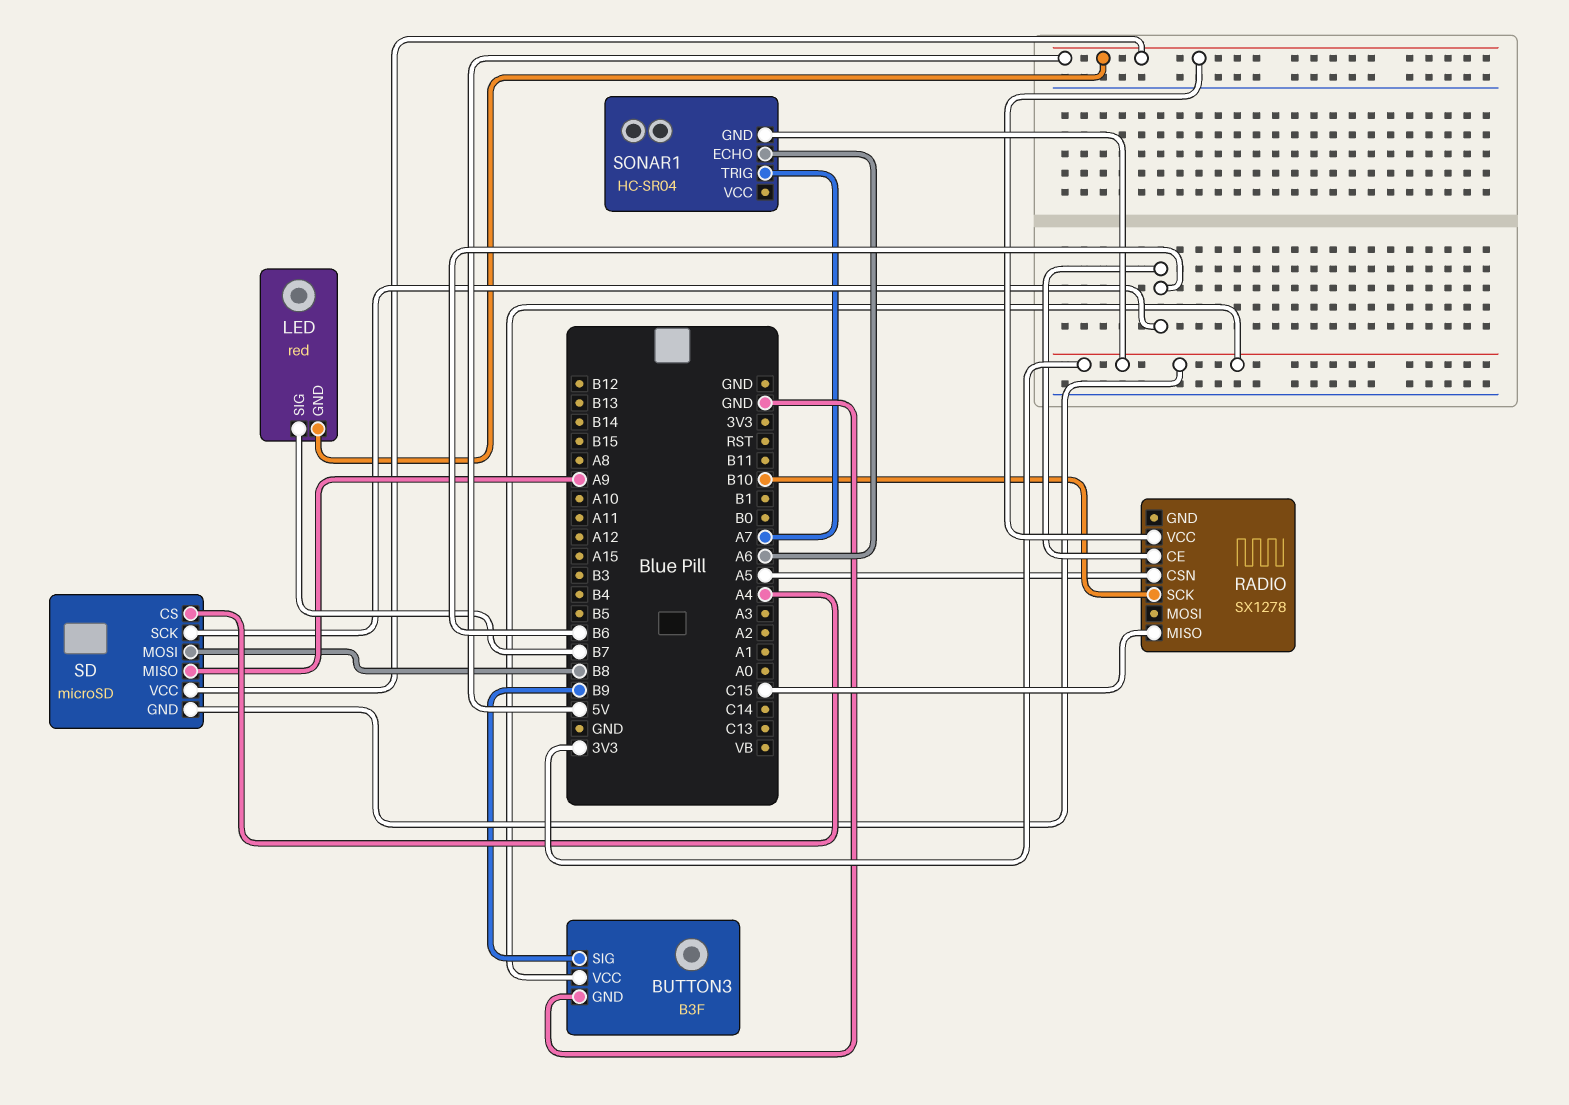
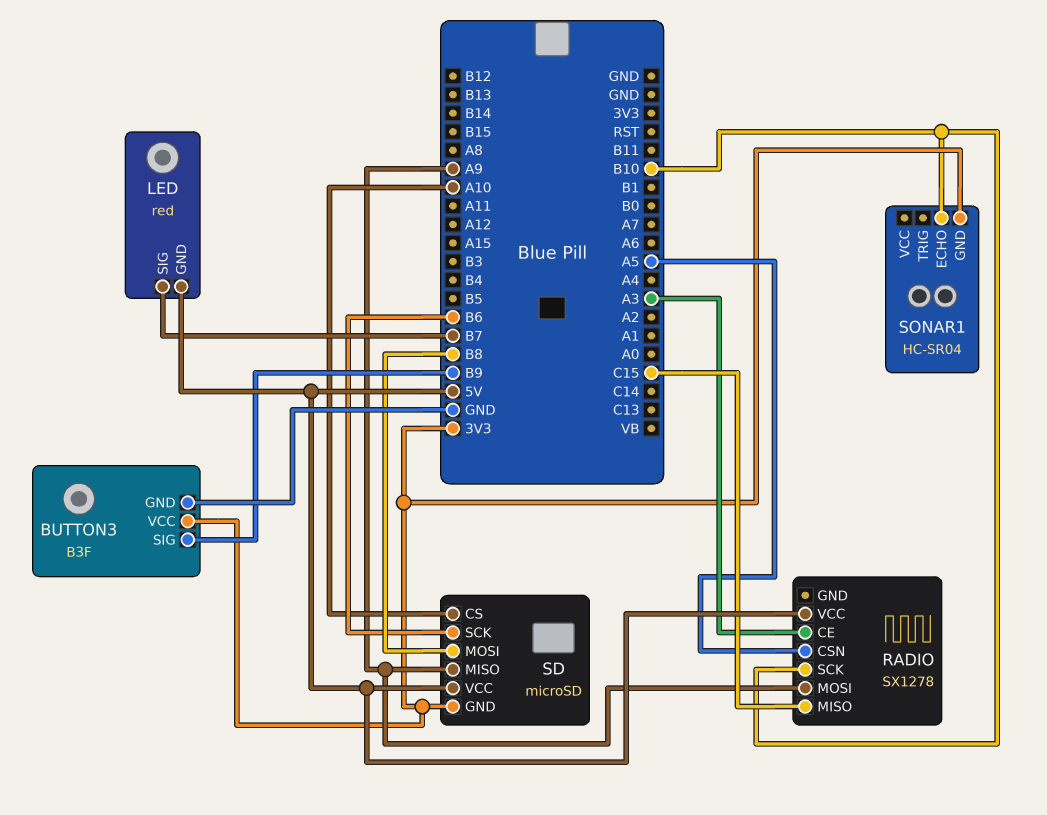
RADIO pin CE: B6 -> A3
RADIO pin MOSI: none -> A9
SD pin CS: A4 -> A10
SONAR1 pin ECHO: A6 -> B10
SONAR1 pin TRIG: A7 -> none

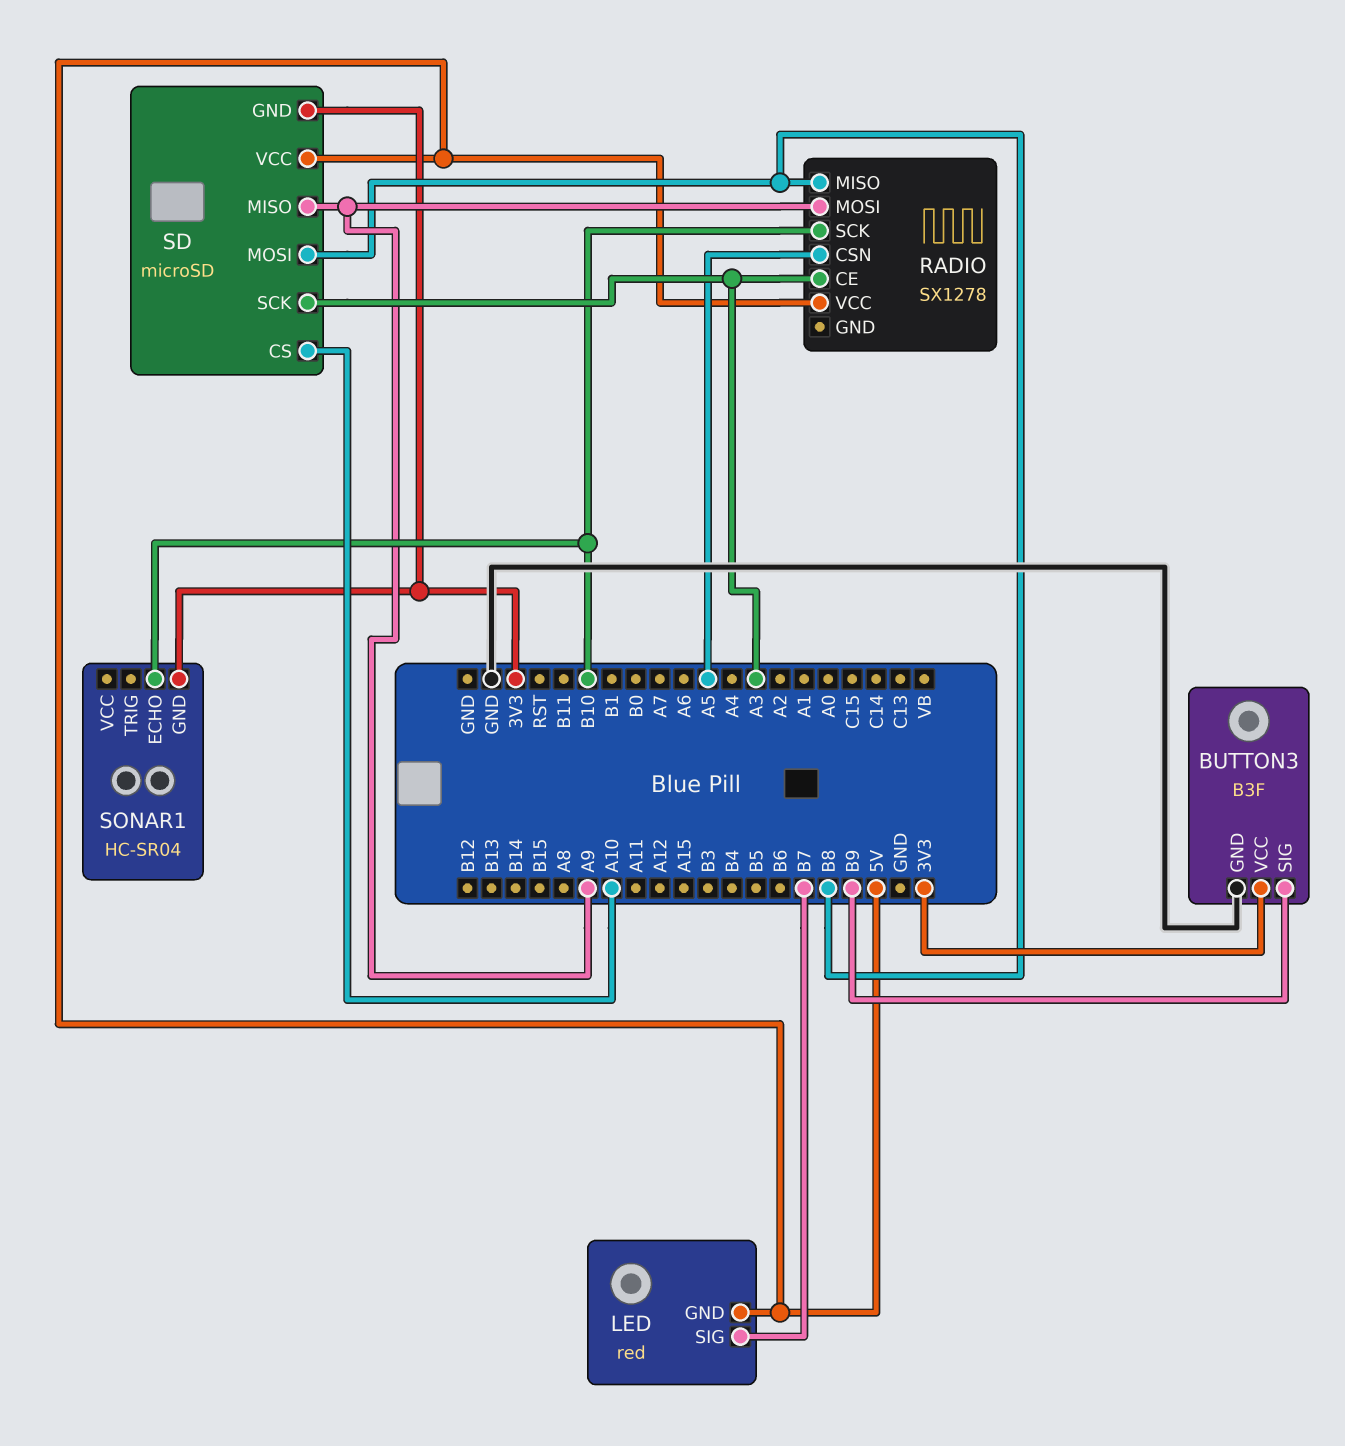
RADIO pin MISO: C15 -> B8
SD pin SCK: B6 -> A3

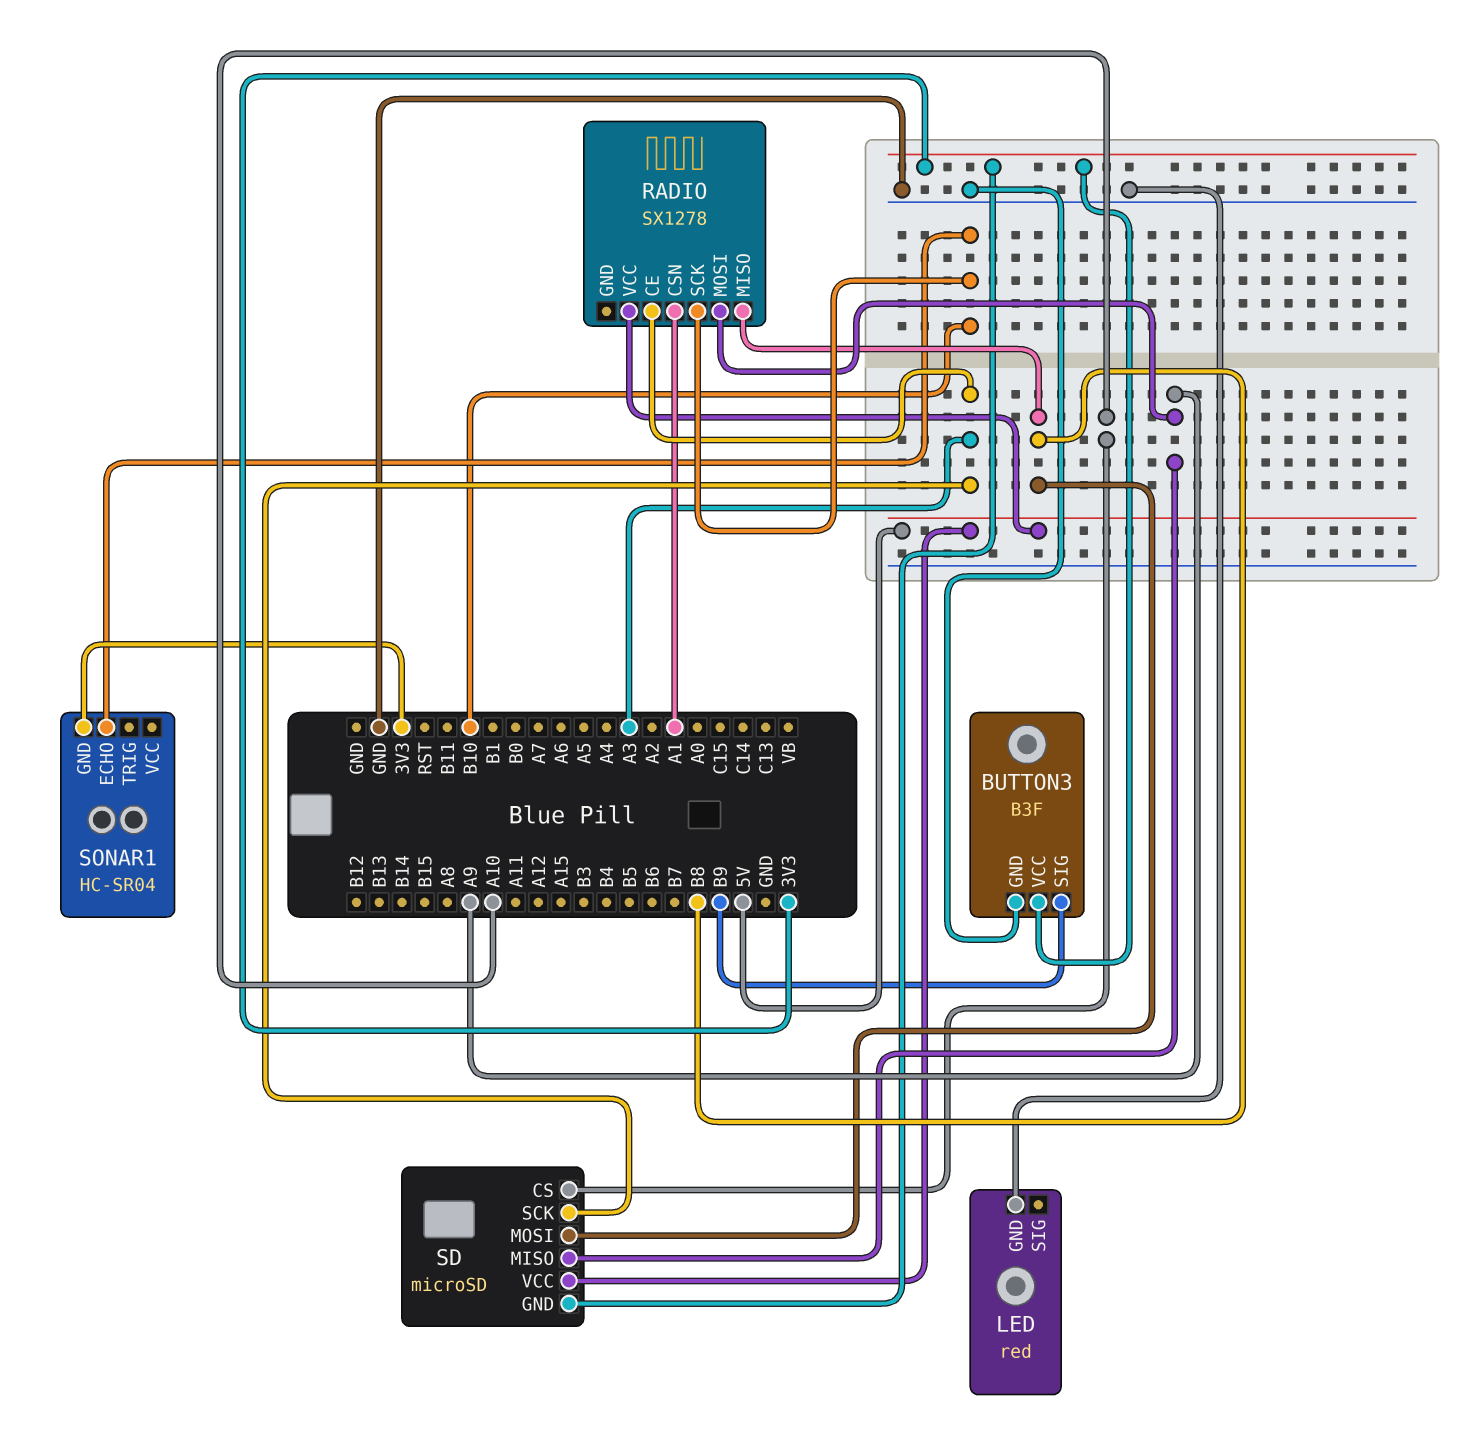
LED pin GND: 5V -> GND
LED pin SIG: B7 -> none
RADIO pin CSN: A5 -> A1

